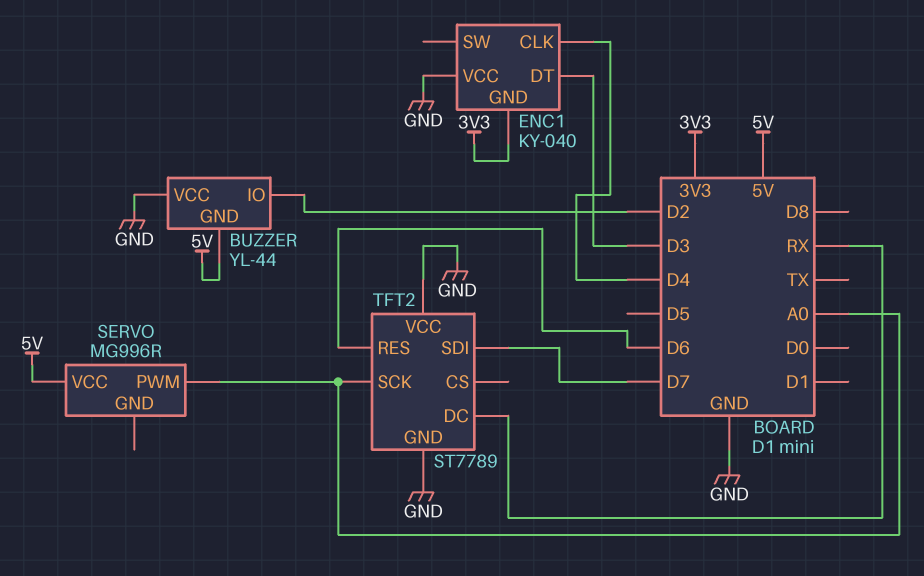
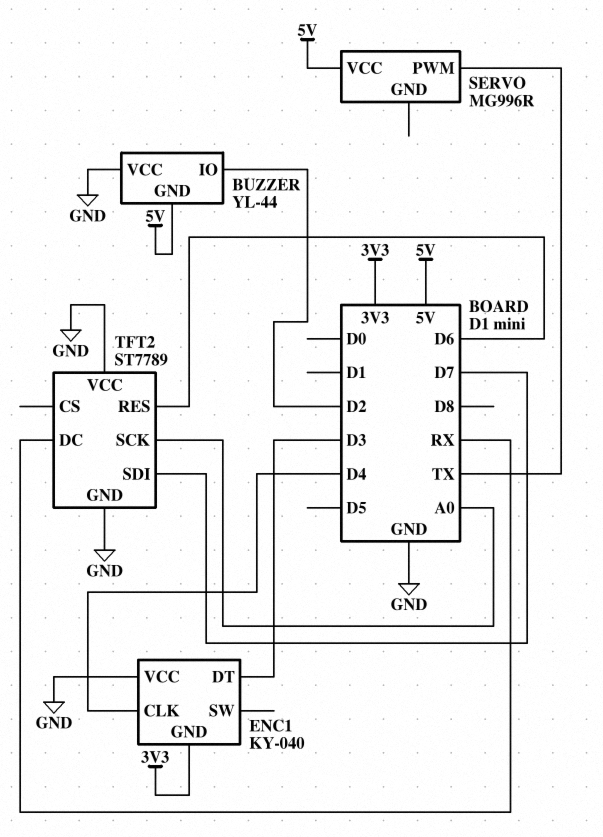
SERVO pin PWM: A0 -> TX

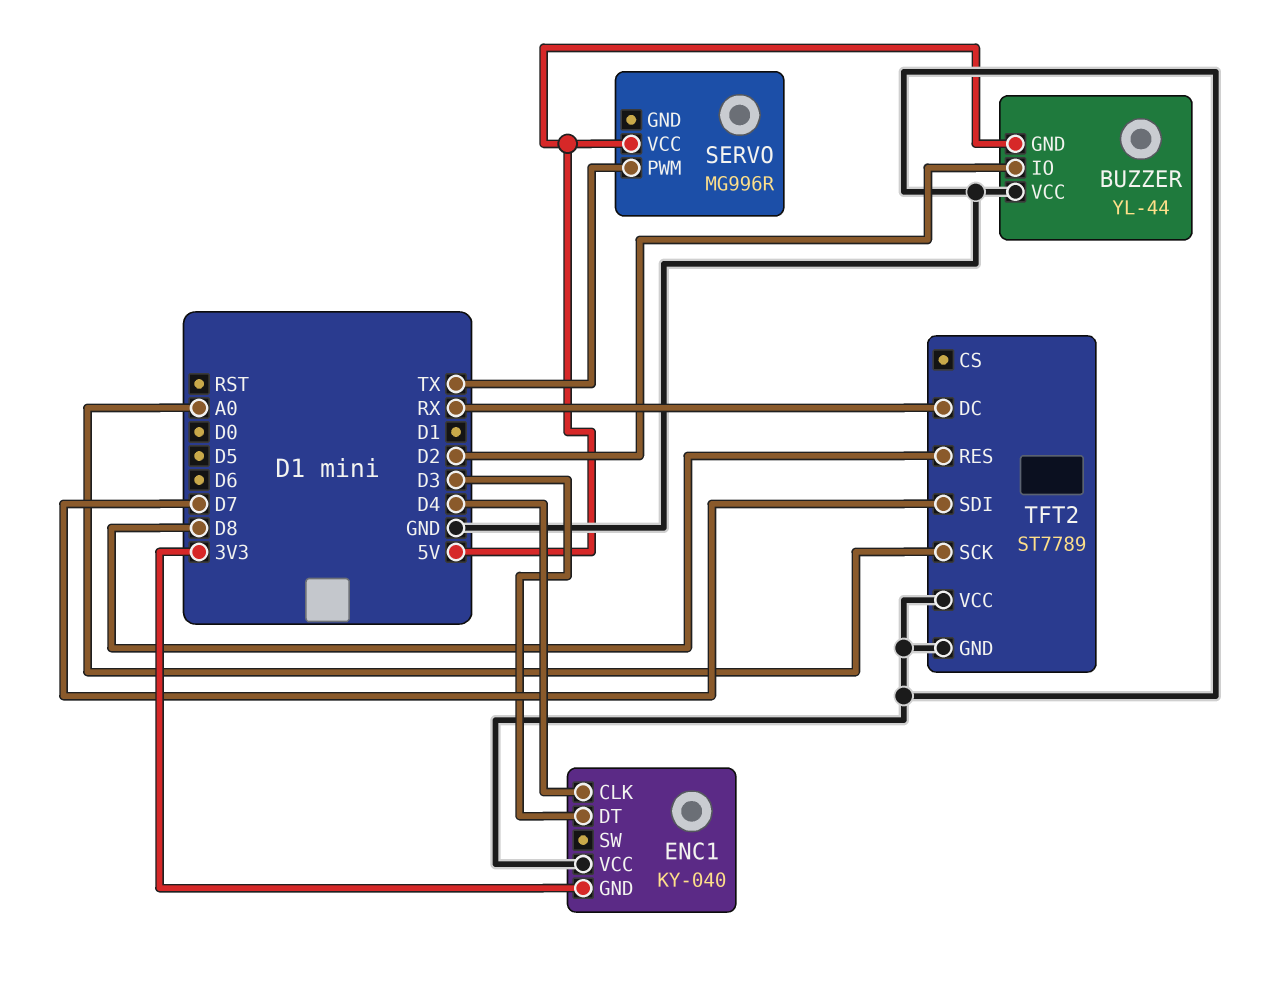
TFT2 pin RES: D6 -> D8

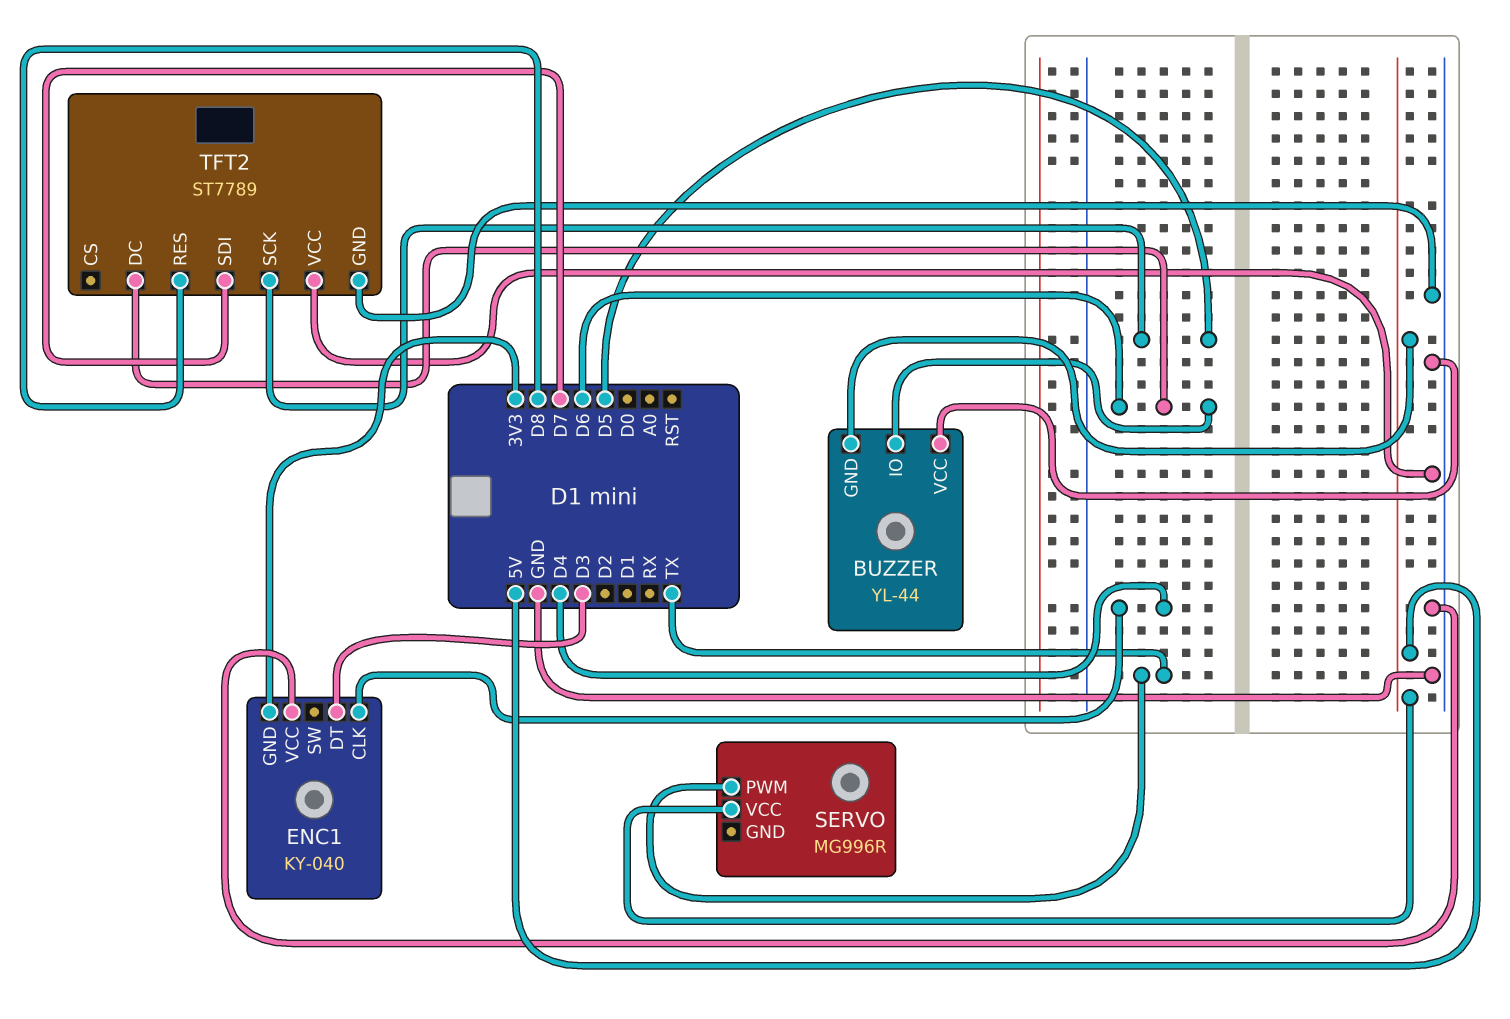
BUZZER pin IO: D2 -> D6
TFT2 pin DC: RX -> D6
TFT2 pin SCK: A0 -> D5

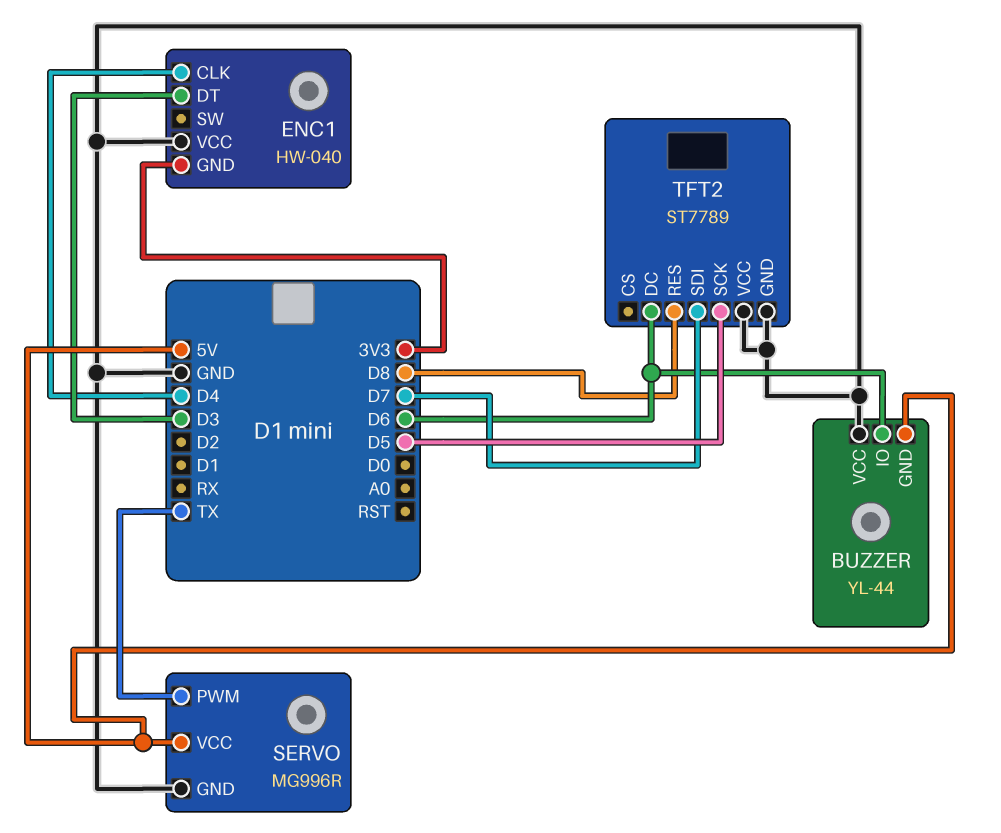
ENC1: KY-040 -> HW-040
SERVO pin GND: none -> GND

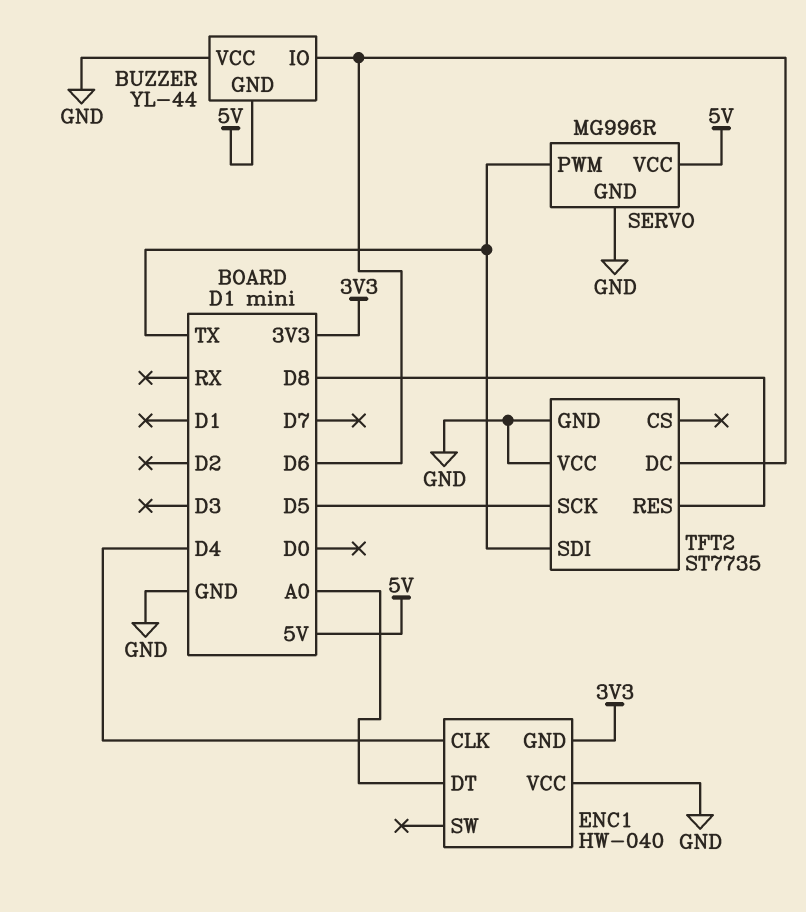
ENC1 pin DT: D3 -> A0
TFT2: ST7789 -> ST7735
TFT2 pin SDI: D7 -> TX

